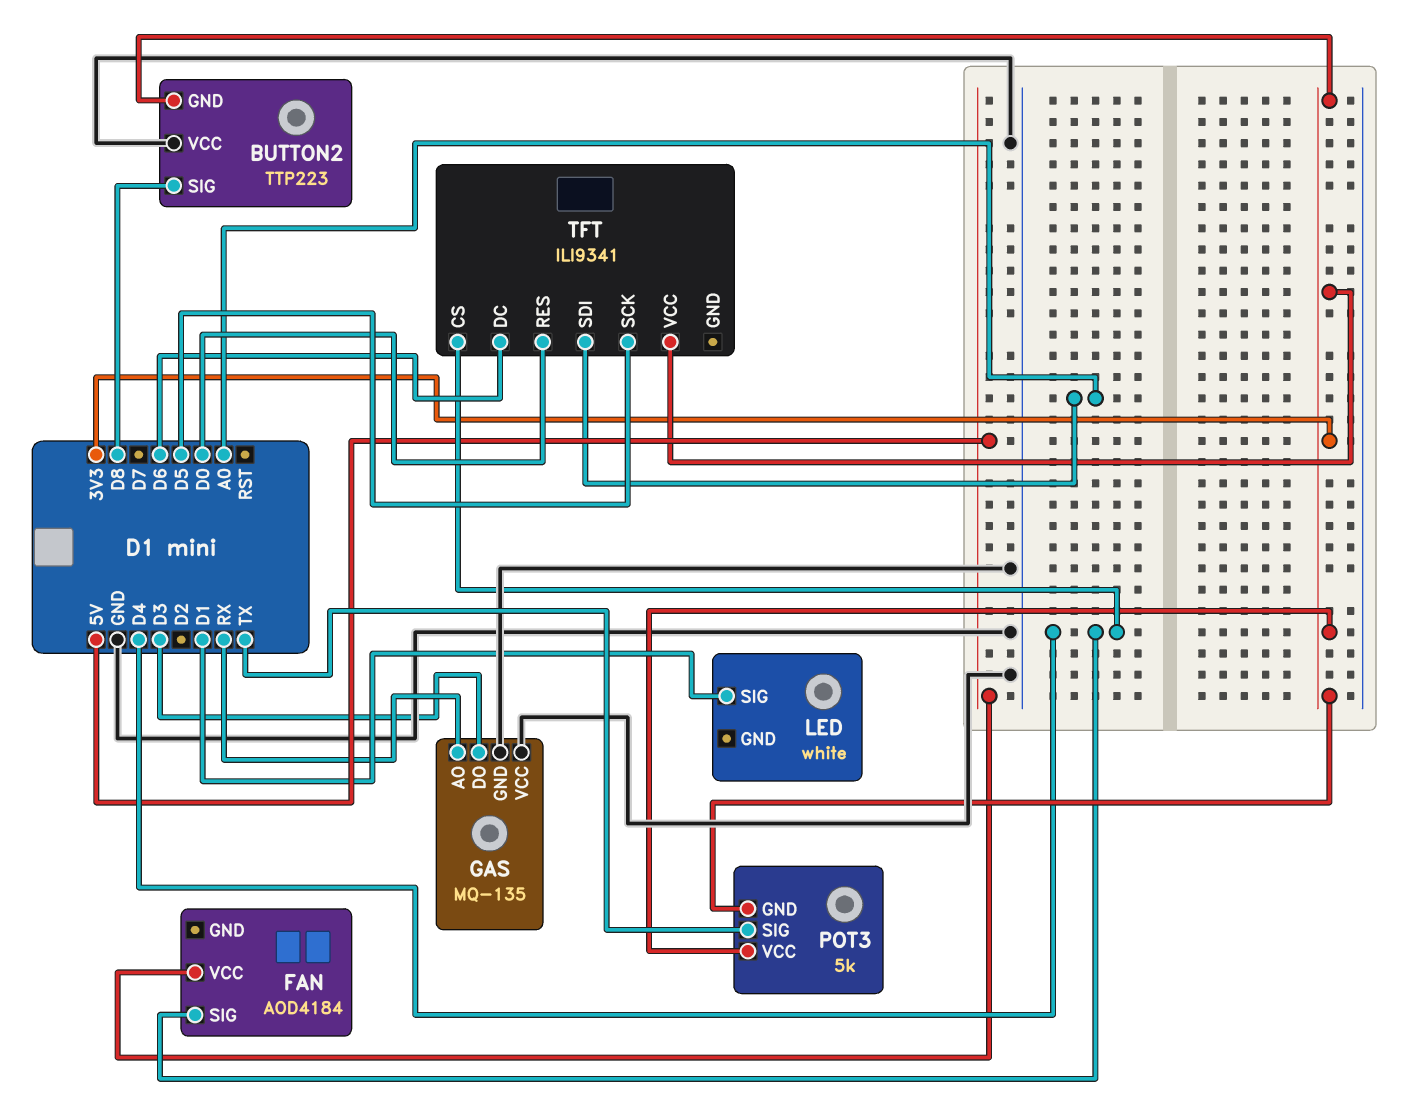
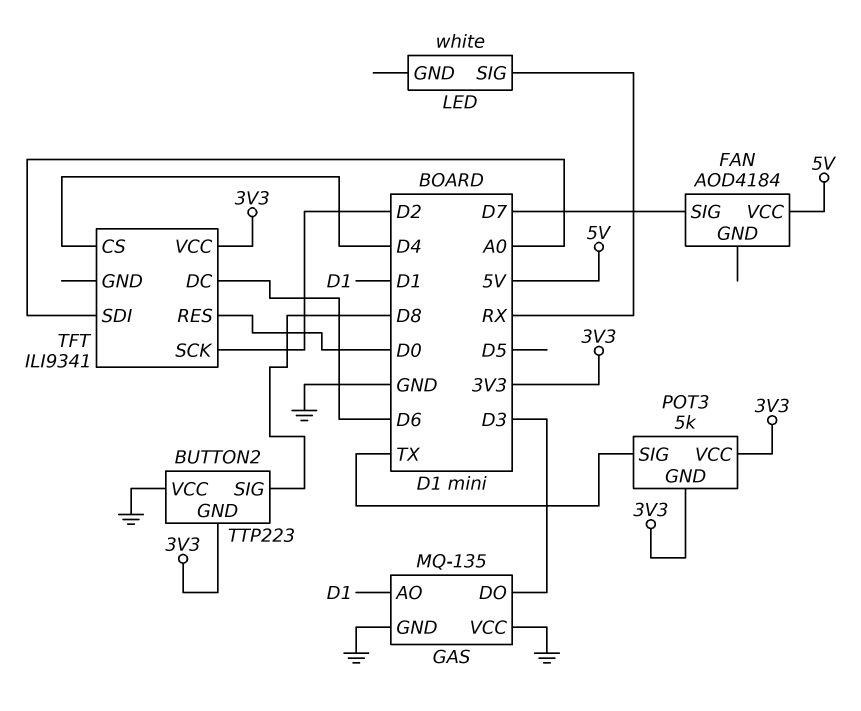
FAN pin SIG: D4 -> D7
GAS pin AO: RX -> D1
LED pin SIG: D1 -> RX
TFT pin SCK: D5 -> D2

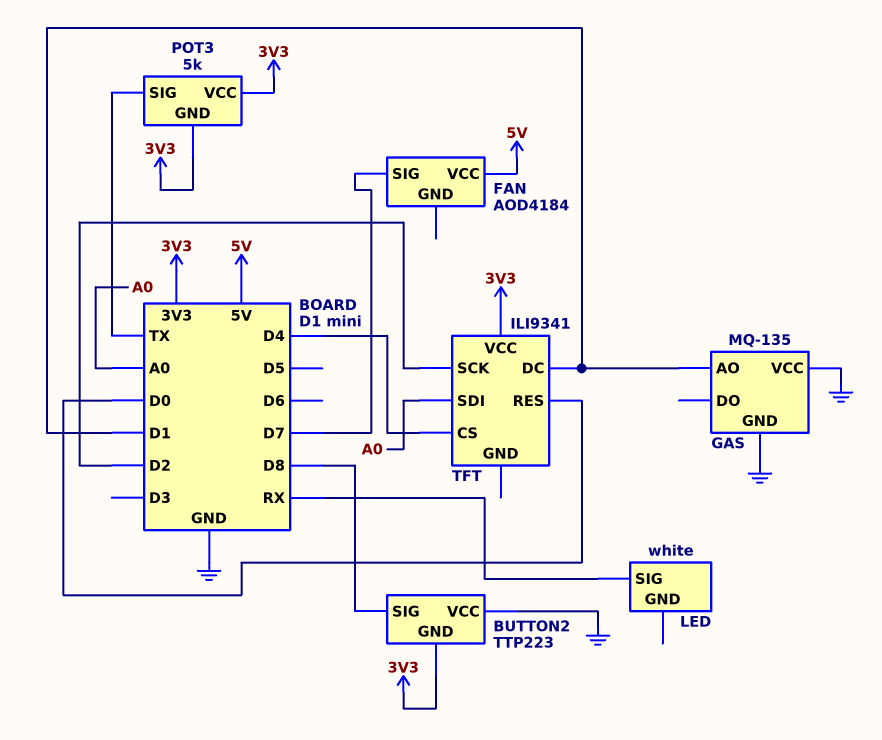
GAS pin DO: D3 -> none
TFT pin DC: D6 -> D1

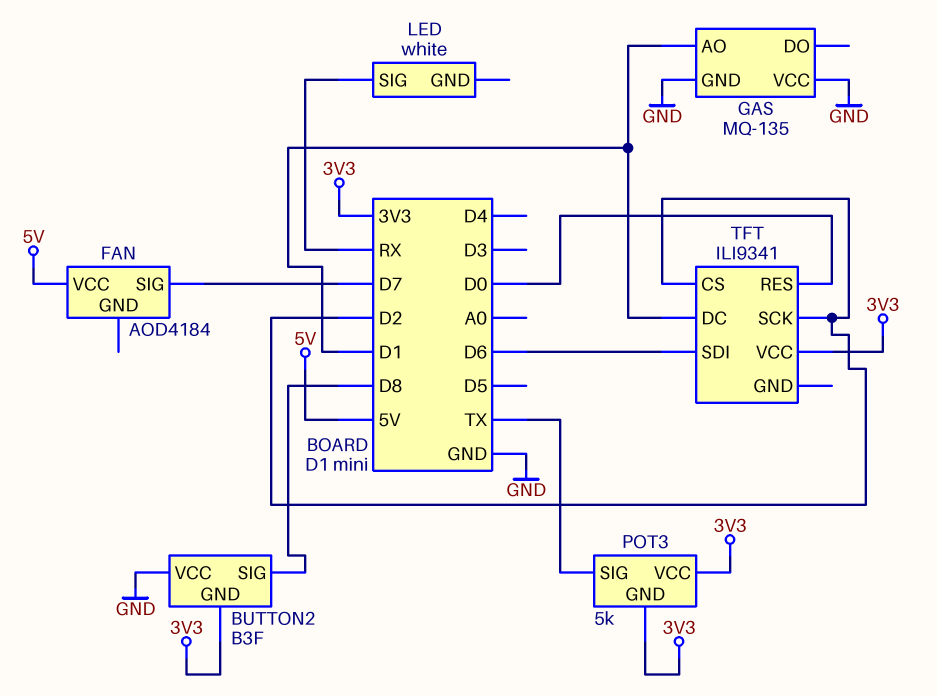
BUTTON2: TTP223 -> B3F
TFT pin CS: D4 -> D2
TFT pin SDI: A0 -> D6

